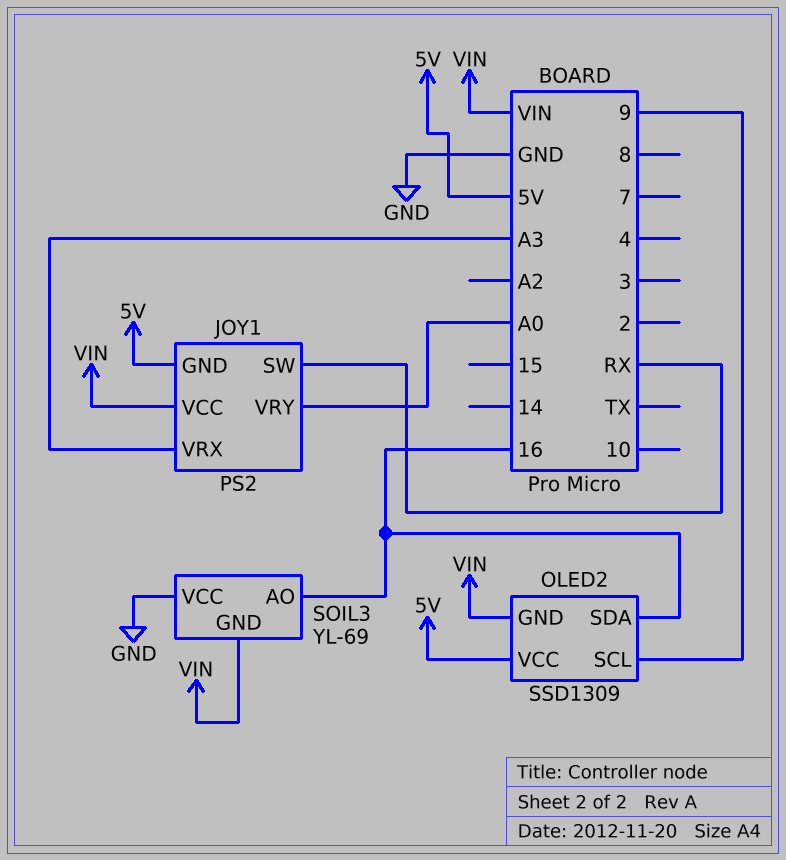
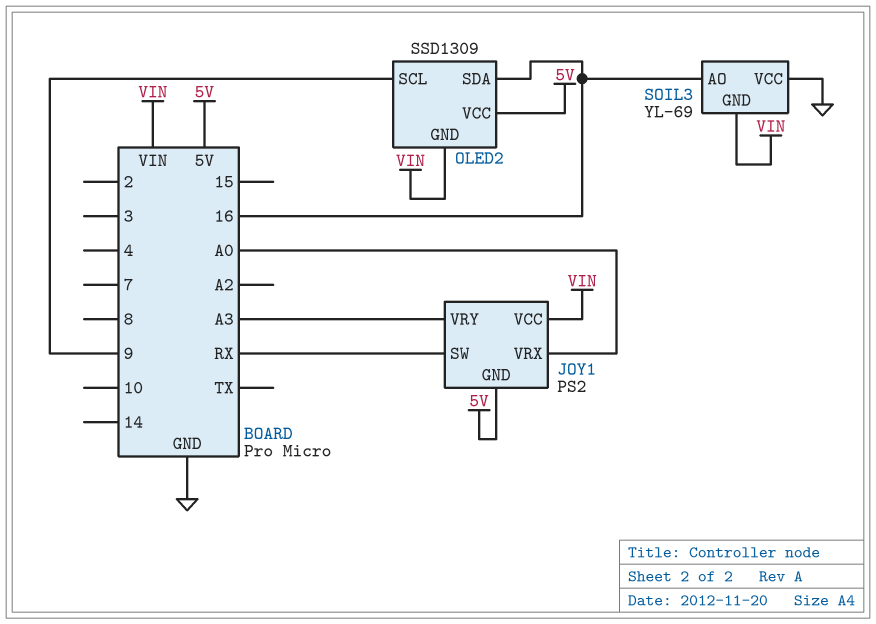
JOY1 pin VRX: A3 -> A0
JOY1 pin VRY: A0 -> A3

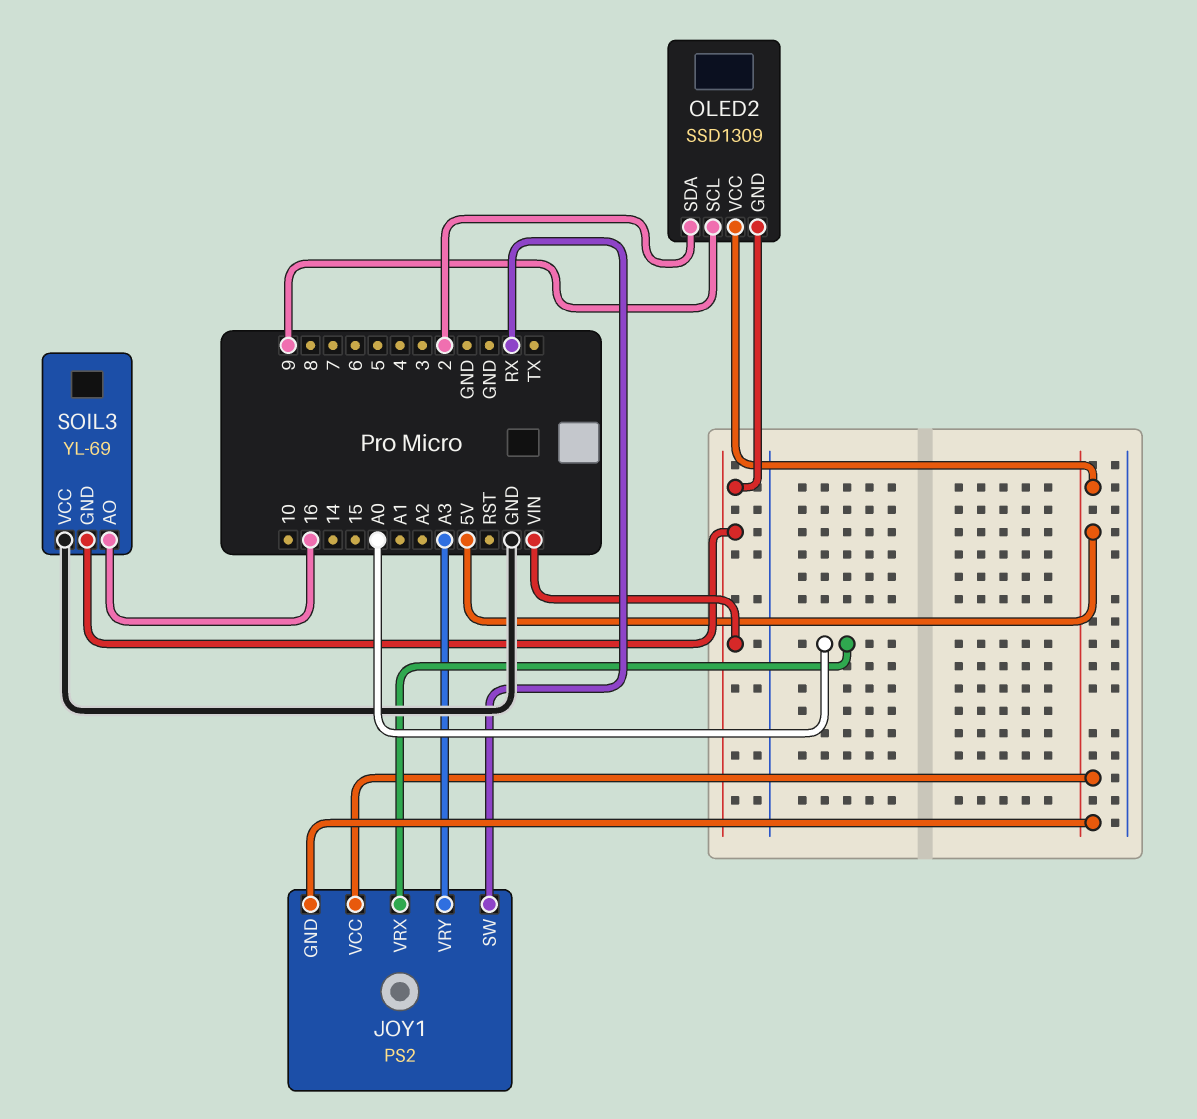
JOY1 pin VCC: VIN -> 5V
OLED2 pin SDA: 16 -> 2

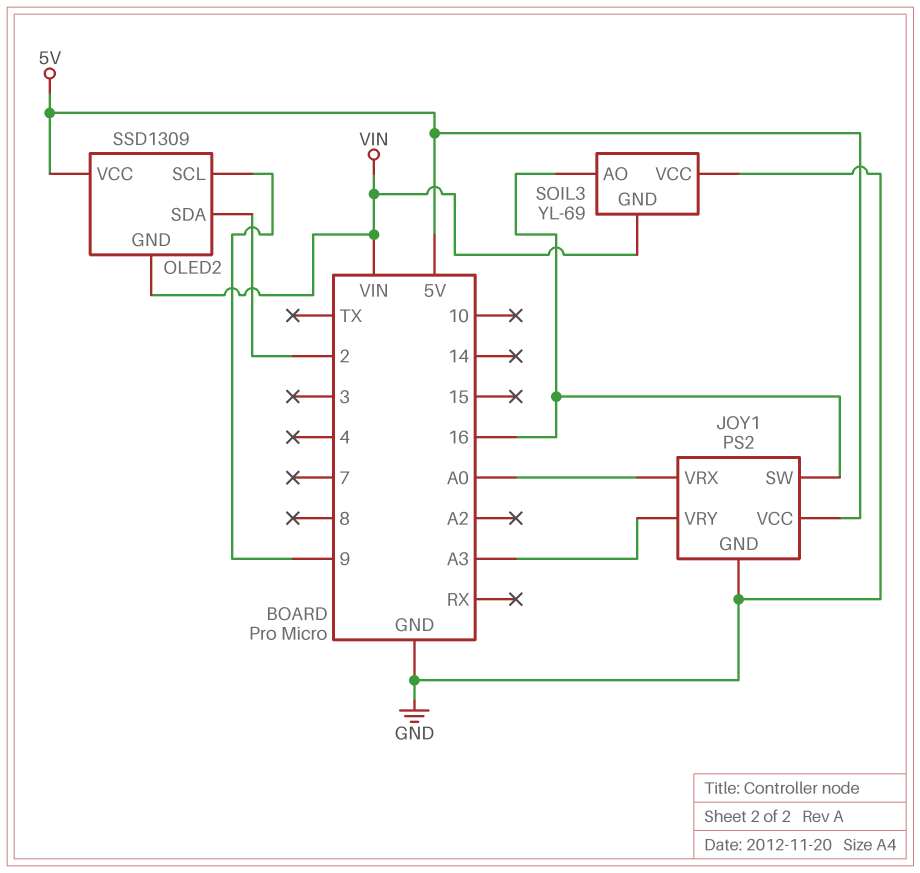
JOY1 pin GND: 5V -> GND
JOY1 pin SW: RX -> 16

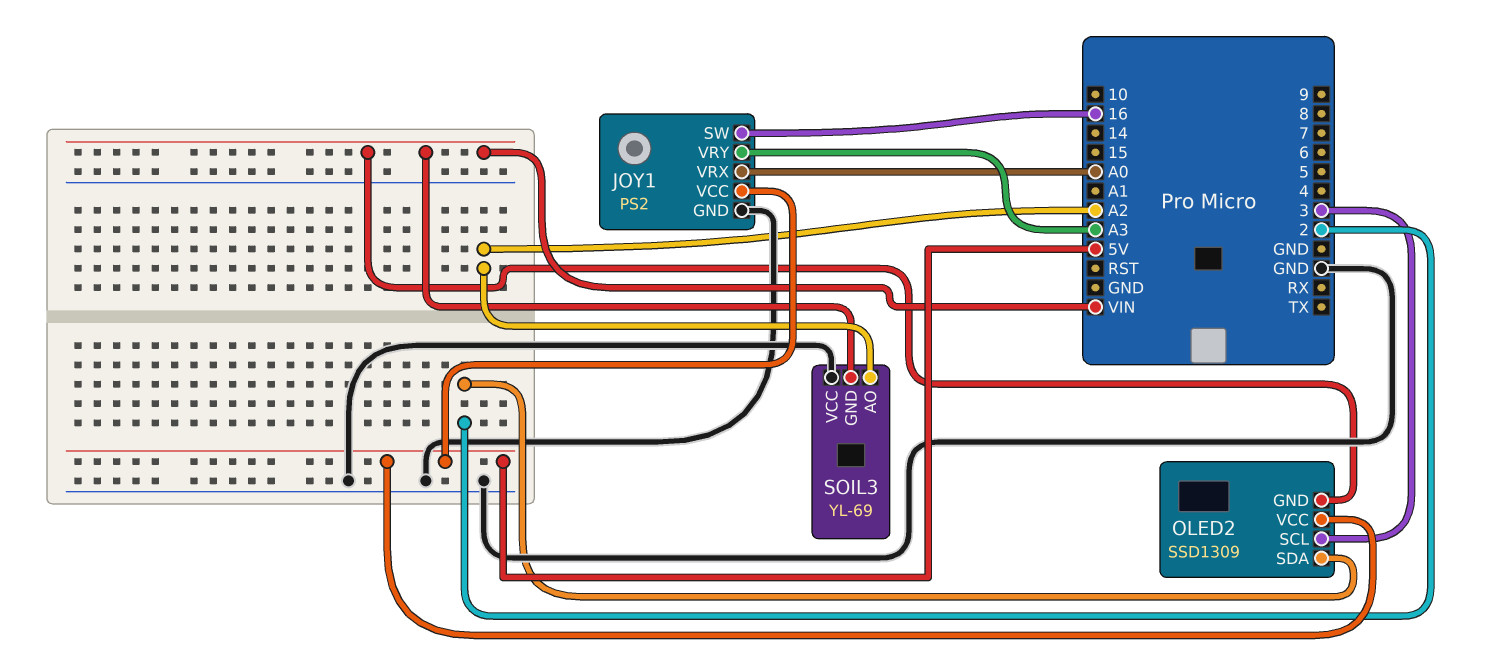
OLED2 pin SCL: 9 -> 3
SOIL3 pin AO: 16 -> A2

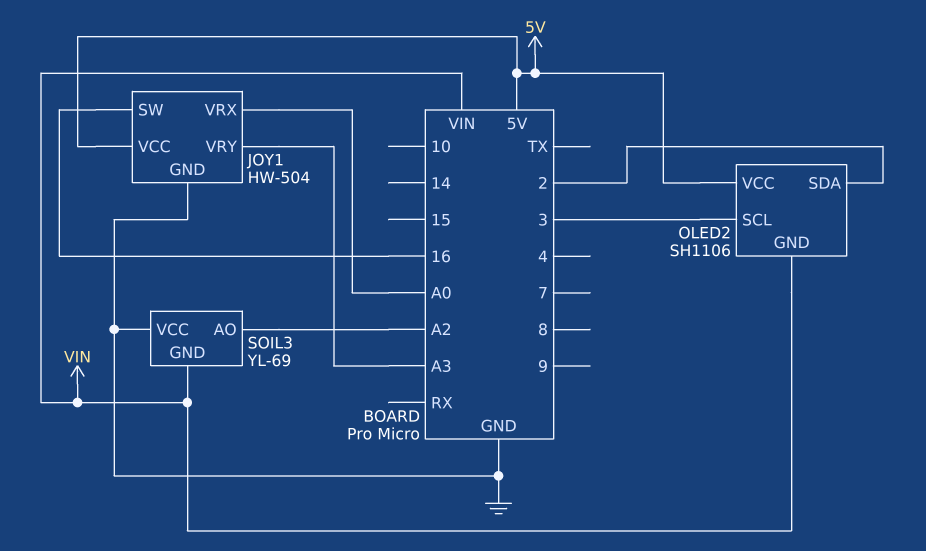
JOY1: PS2 -> HW-504
OLED2: SSD1309 -> SH1106

